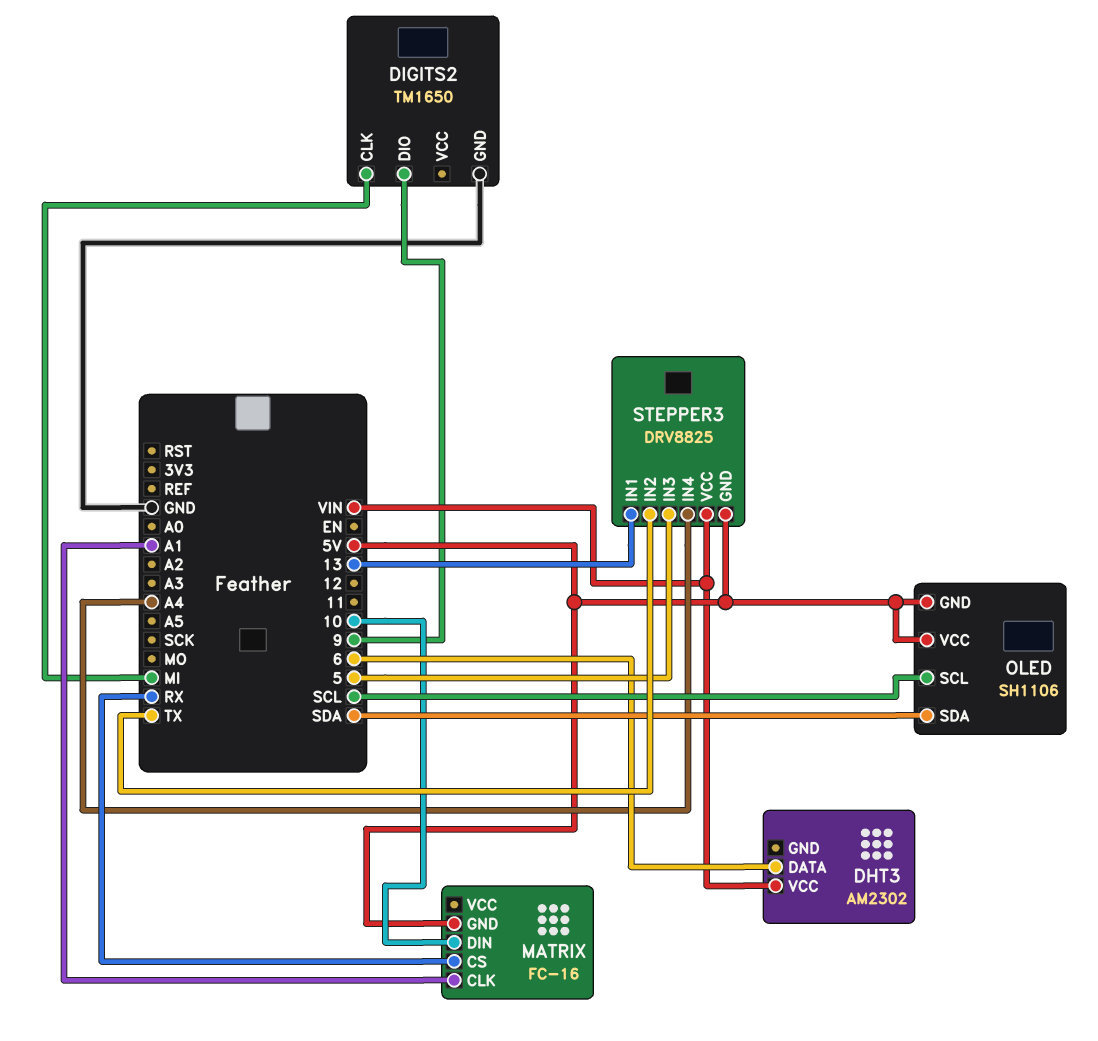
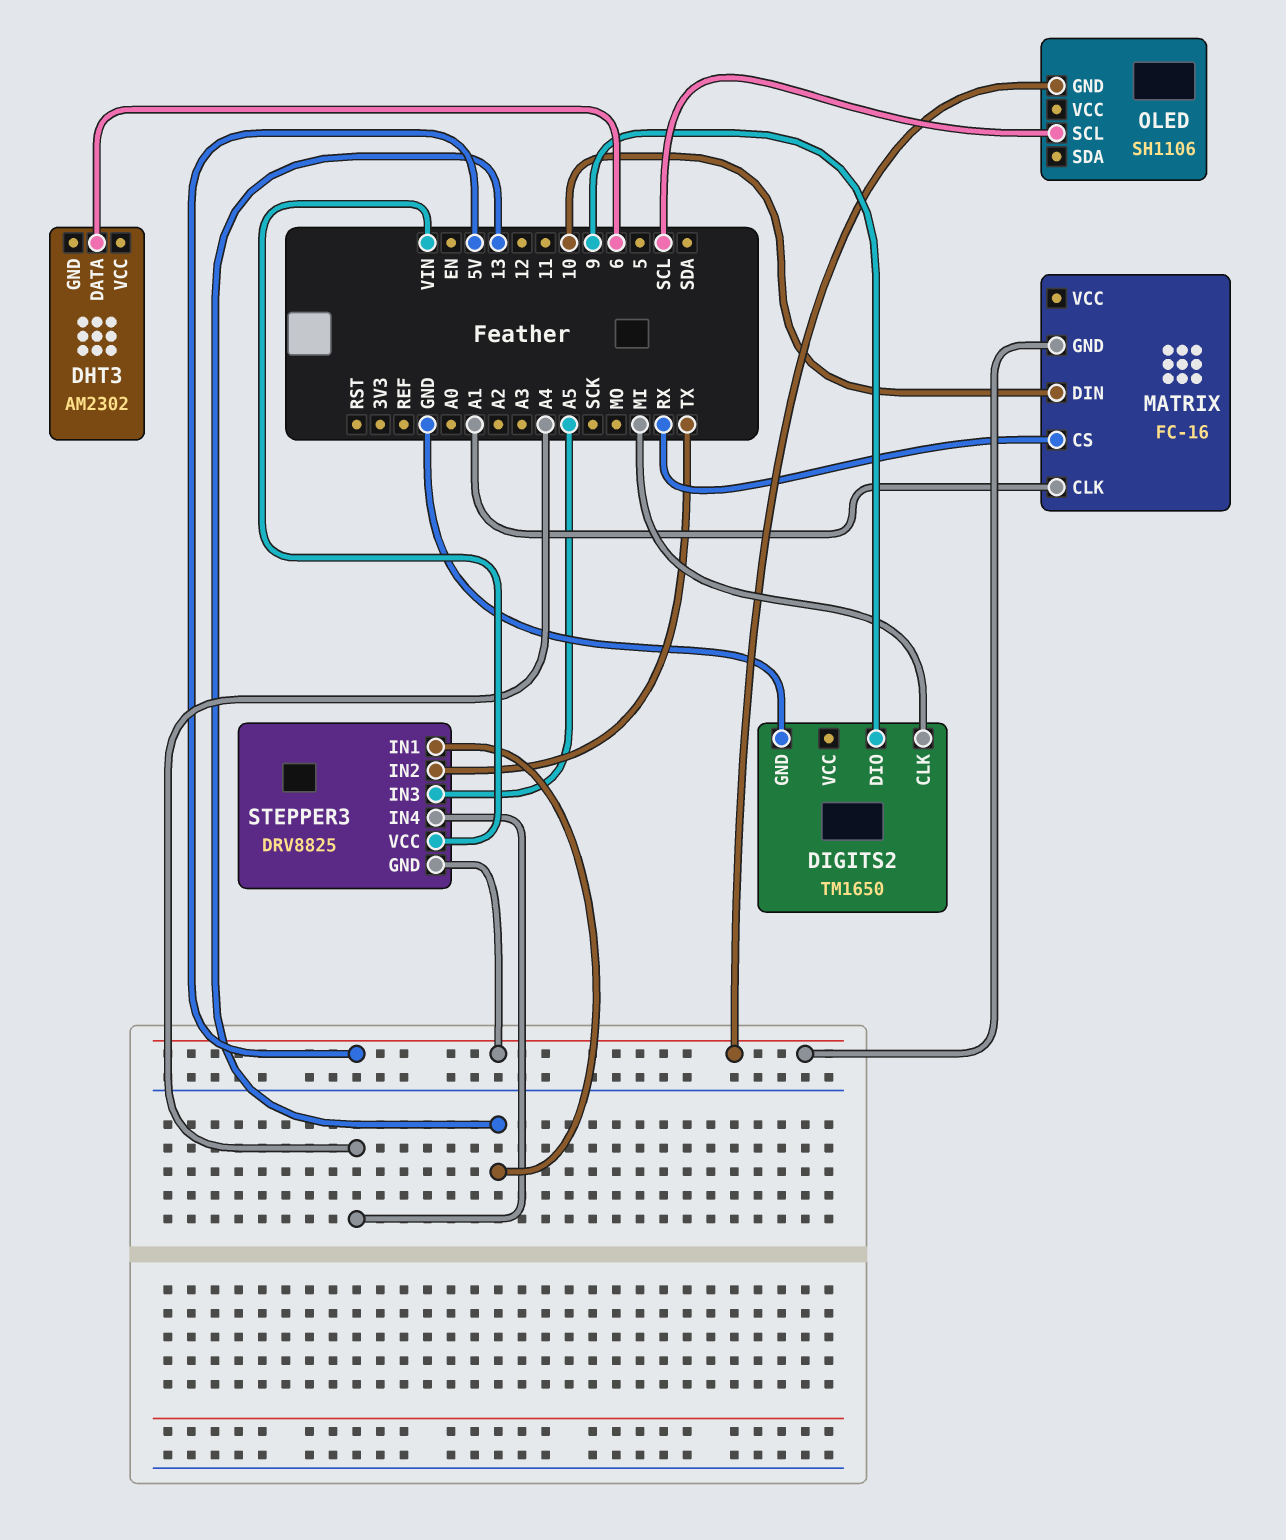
DHT3 pin VCC: VIN -> none
OLED pin SDA: SDA -> none
OLED pin VCC: 5V -> none
STEPPER3 pin IN3: 5 -> A5

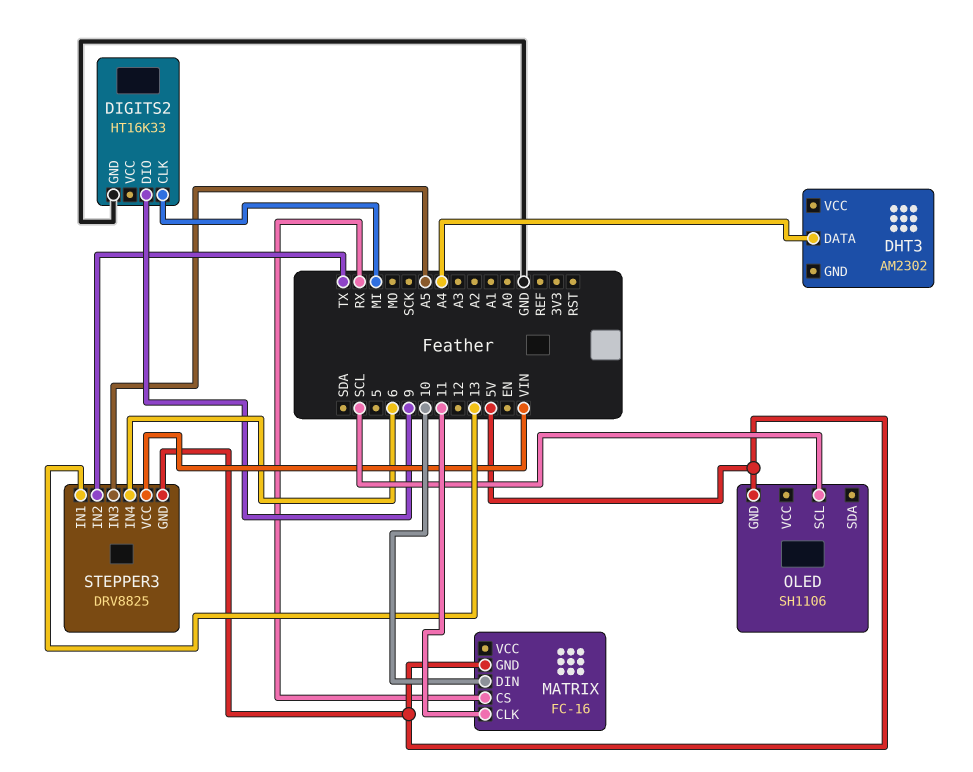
DHT3 pin DATA: 6 -> A4
DIGITS2: TM1650 -> HT16K33
MATRIX pin CLK: A1 -> 11
STEPPER3 pin IN4: A4 -> 6

